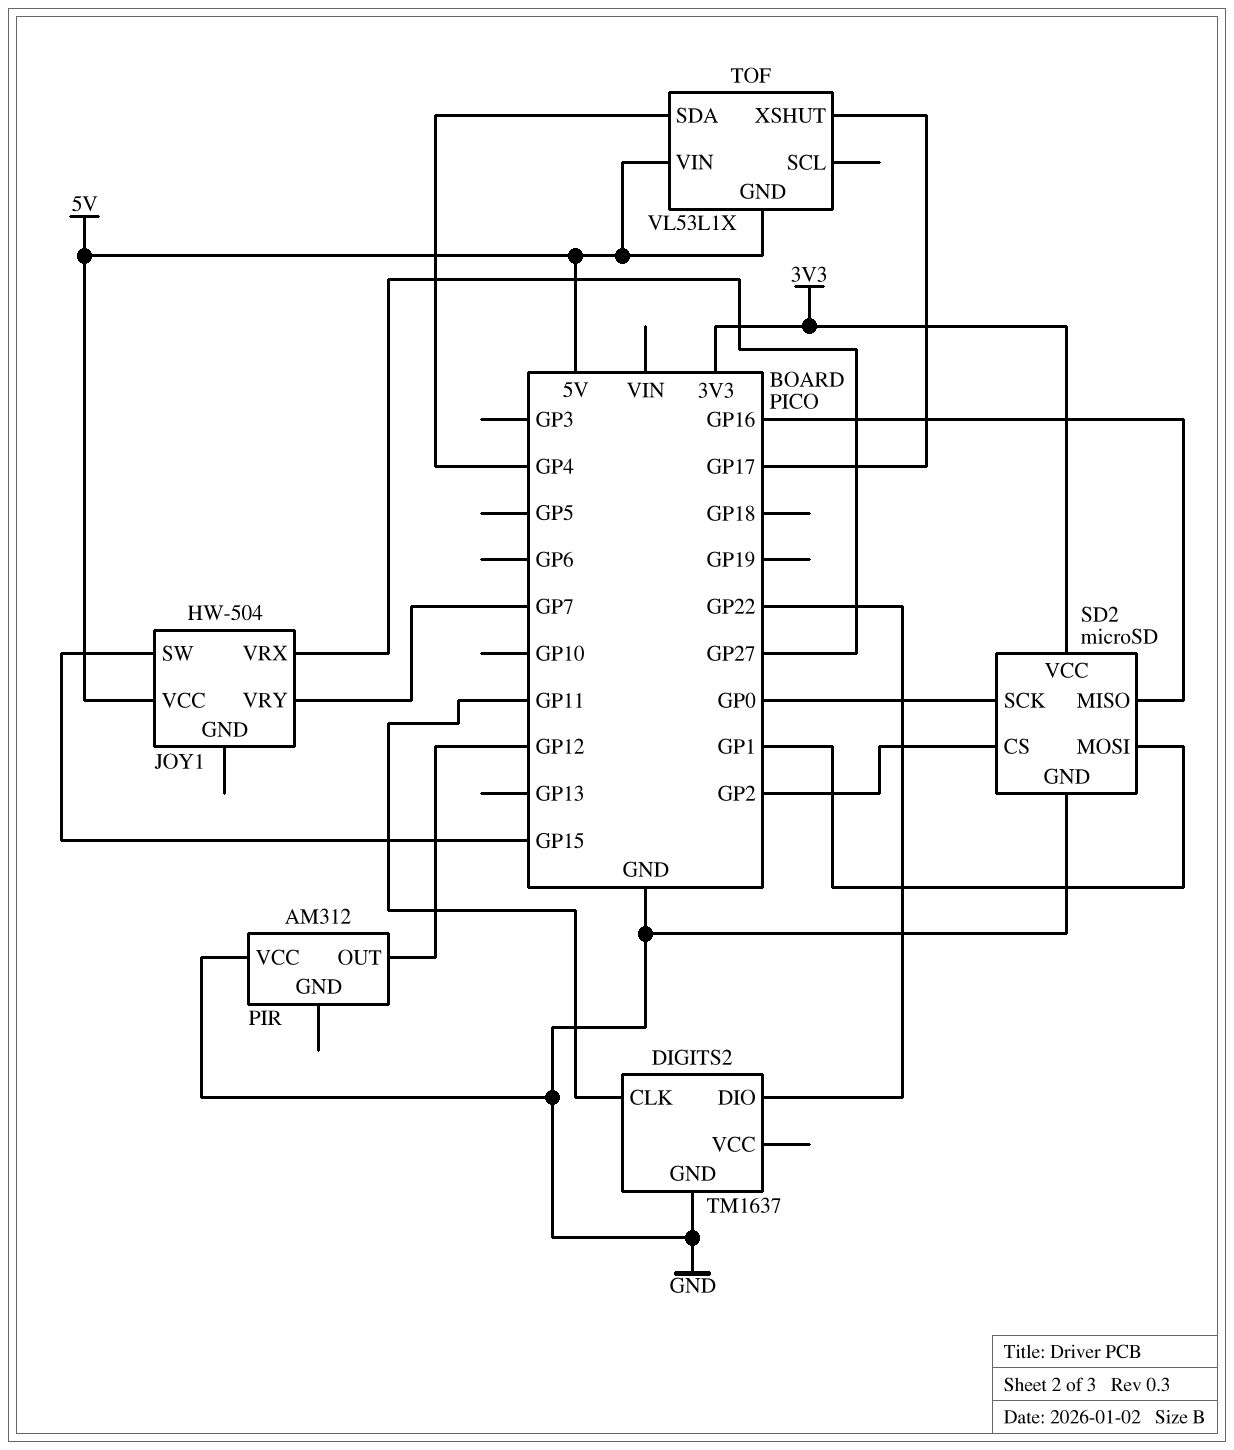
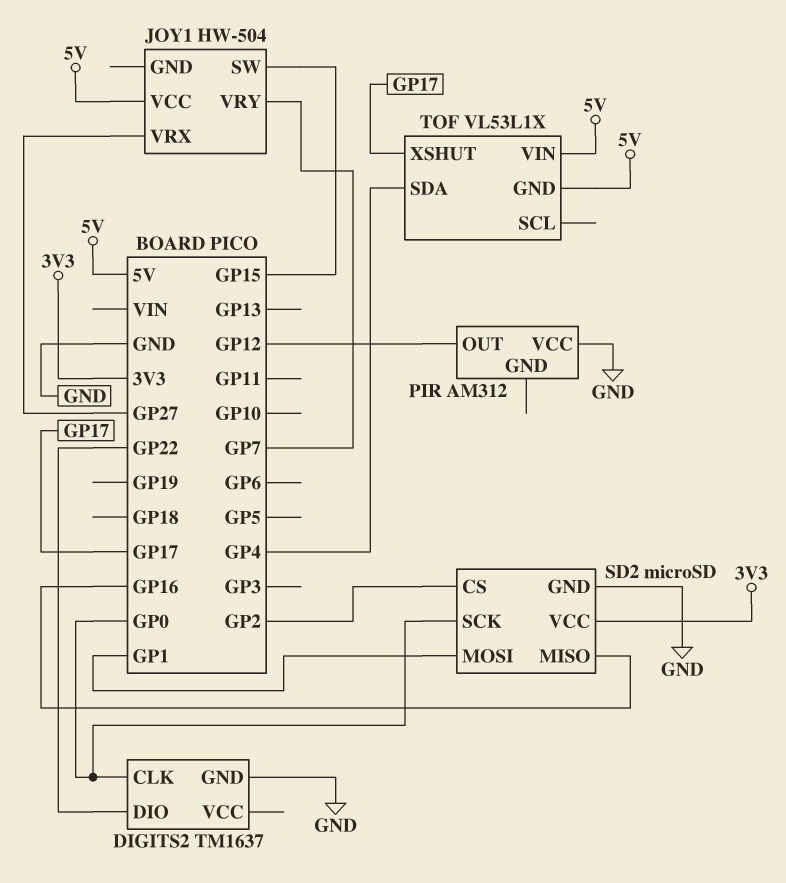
DIGITS2 pin CLK: GP11 -> GP0

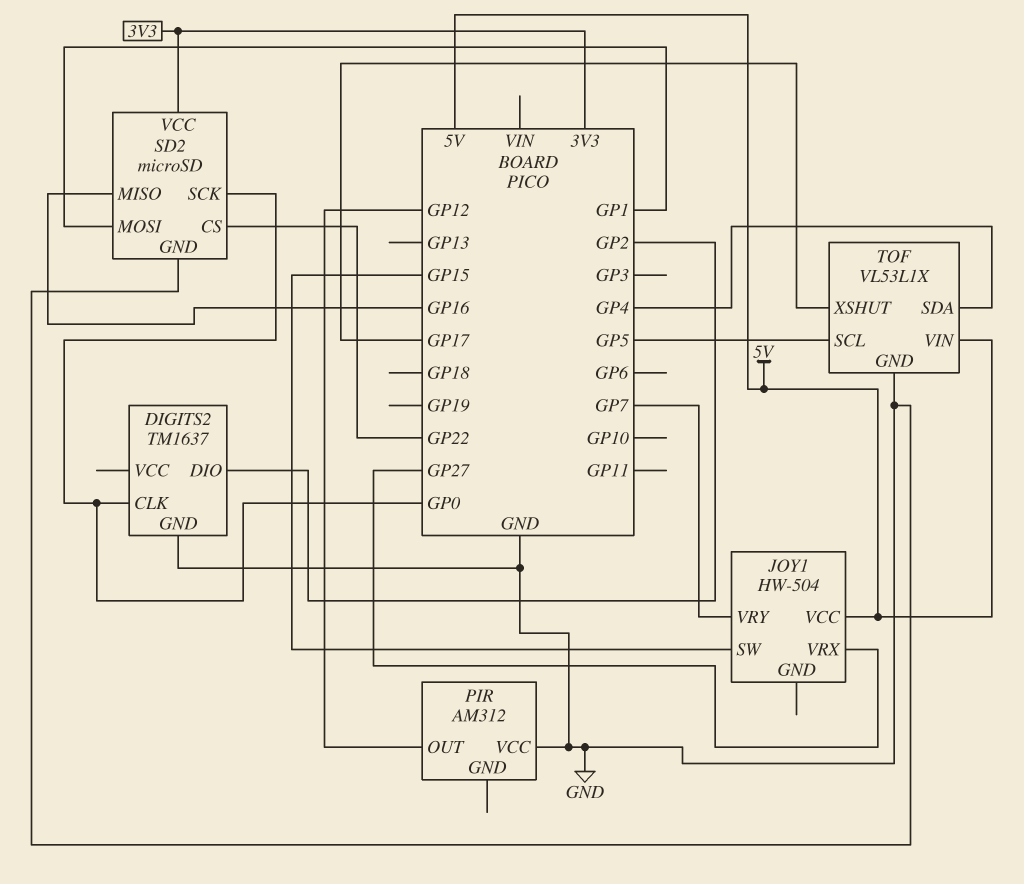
DIGITS2 pin DIO: GP22 -> GP2
SD2 pin CS: GP2 -> GP22
TOF pin GND: 5V -> GND
TOF pin SCL: none -> GP5

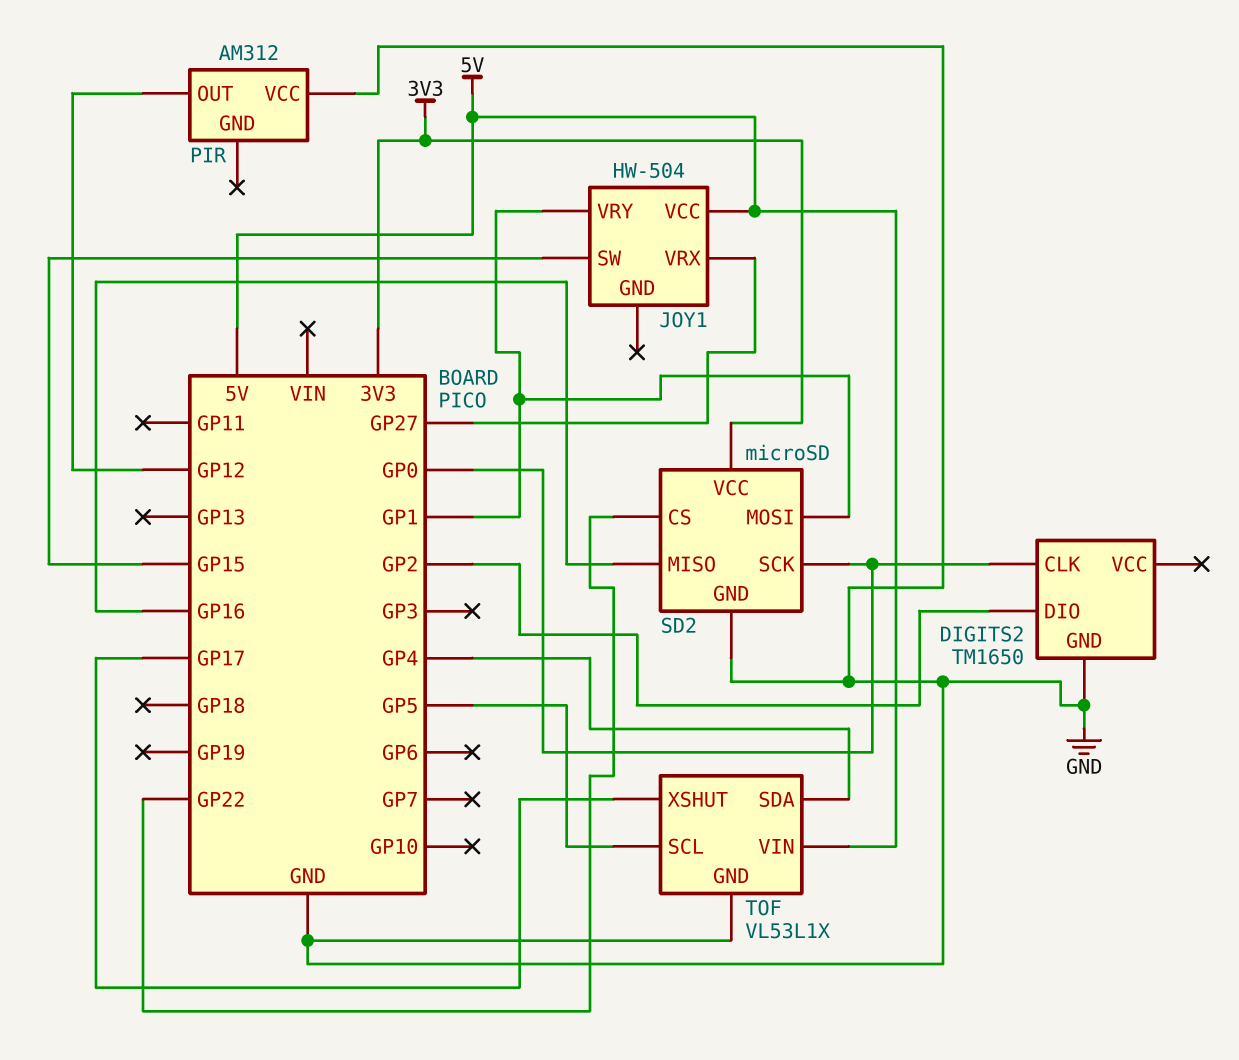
DIGITS2: TM1637 -> TM1650
JOY1 pin VRY: GP7 -> GP1

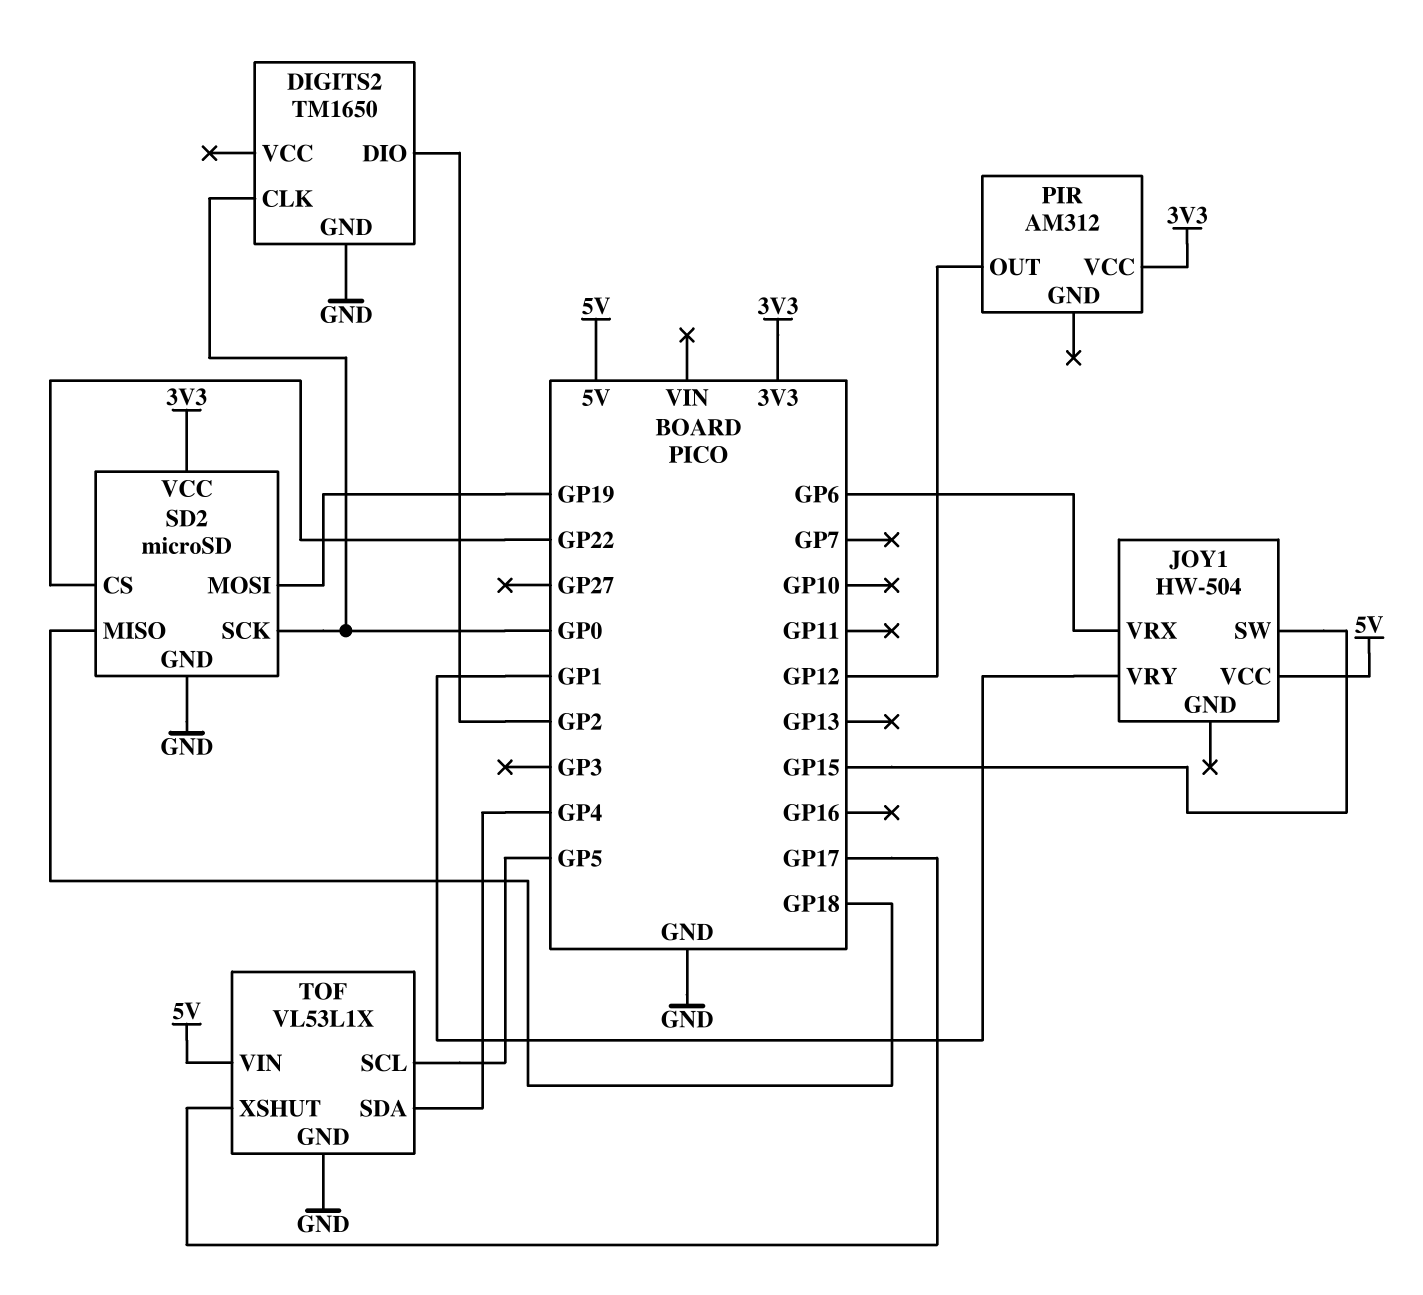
JOY1 pin VRX: GP27 -> GP6
PIR pin VCC: GND -> 3V3
SD2 pin MISO: GP16 -> GP18
SD2 pin MOSI: GP1 -> GP19

